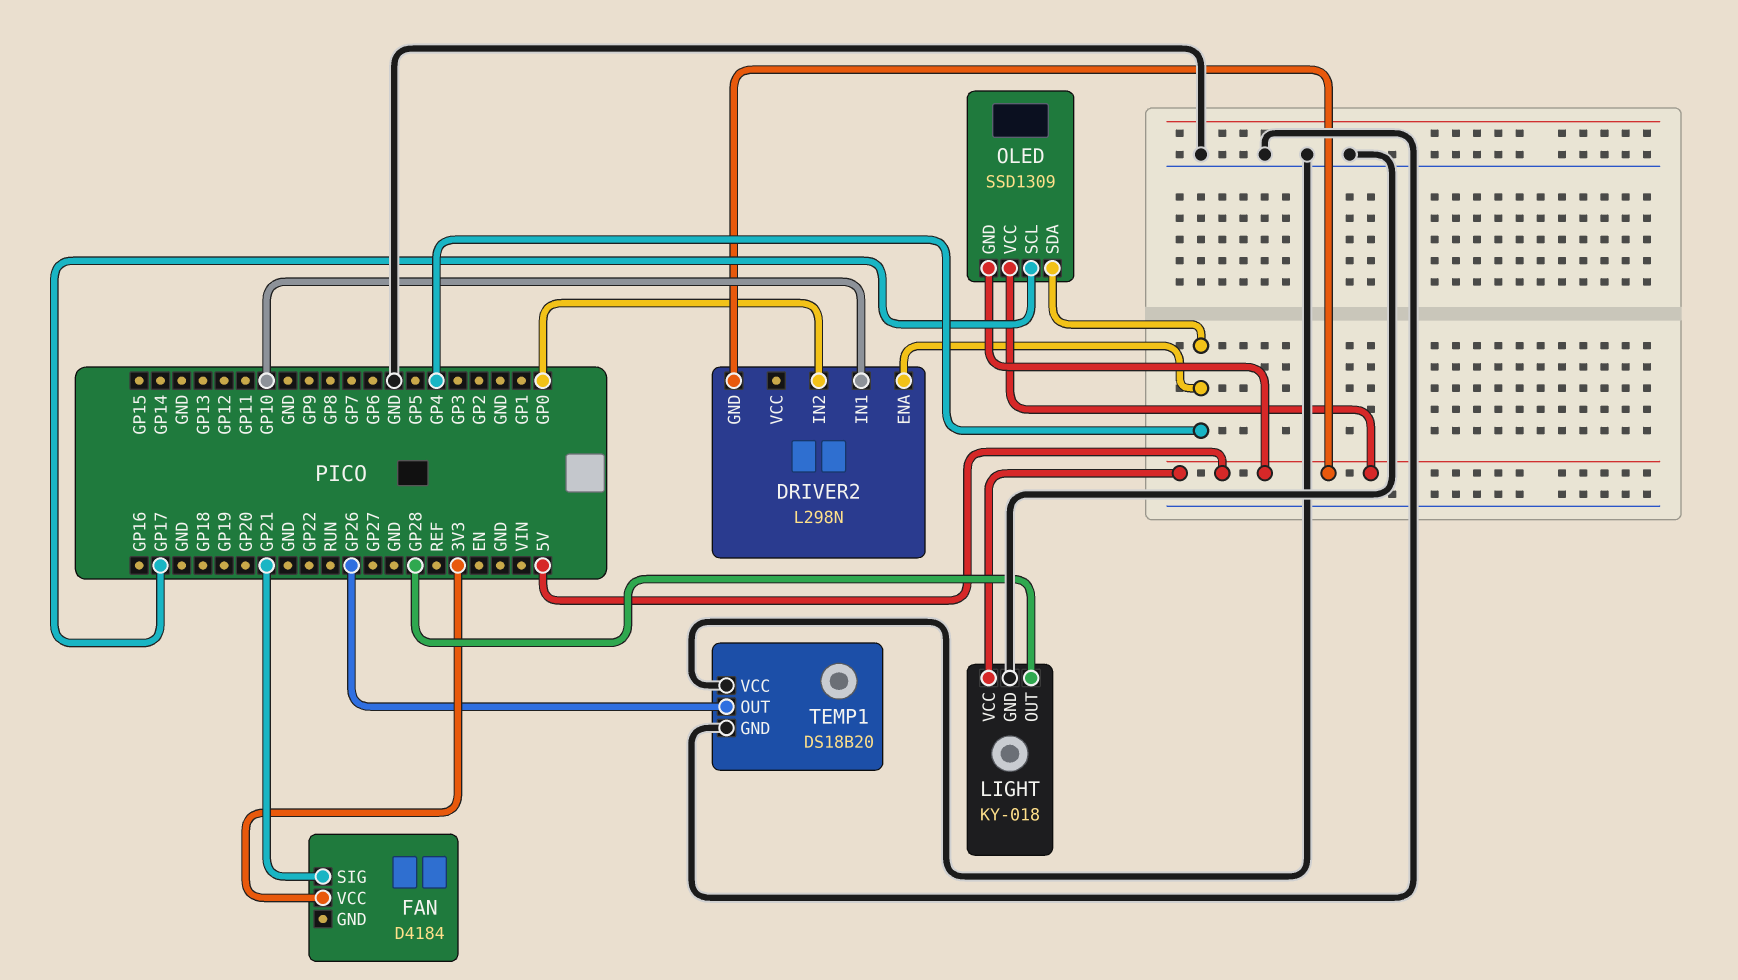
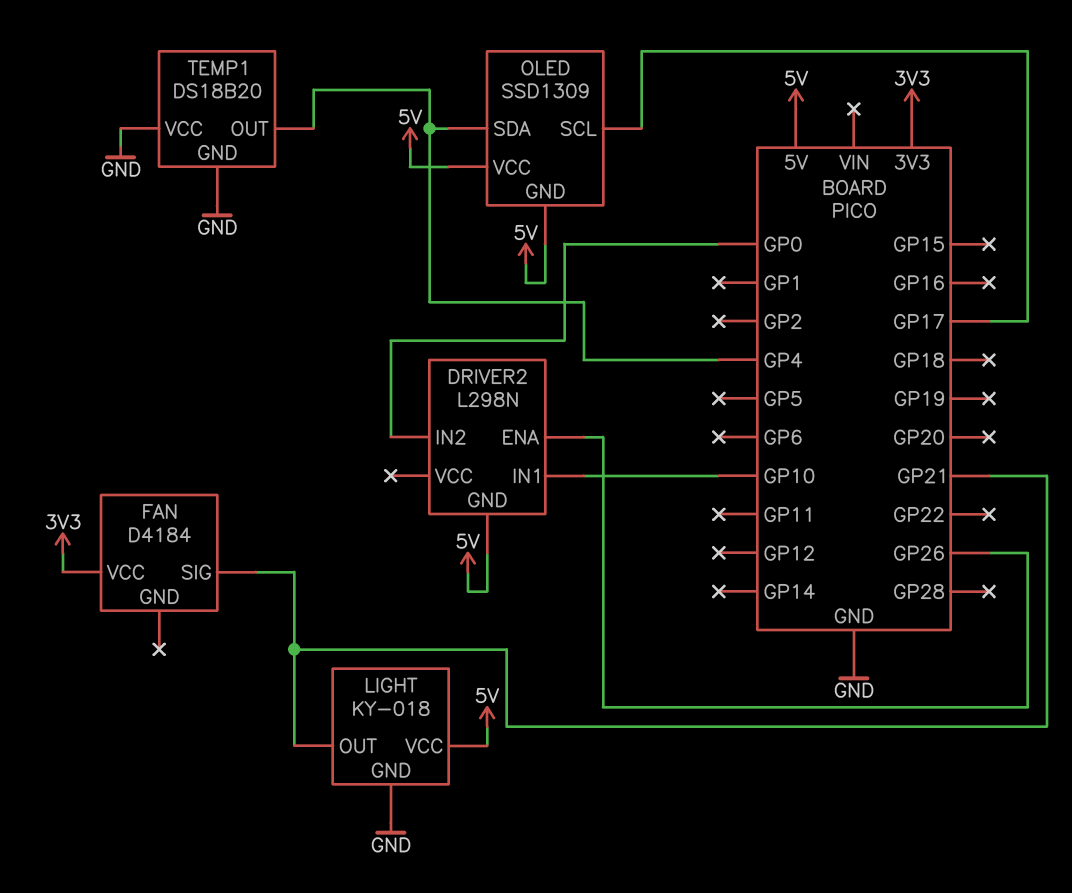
DRIVER2 pin ENA: GP4 -> GP26
LIGHT pin OUT: GP28 -> GP21
TEMP1 pin OUT: GP26 -> GP4

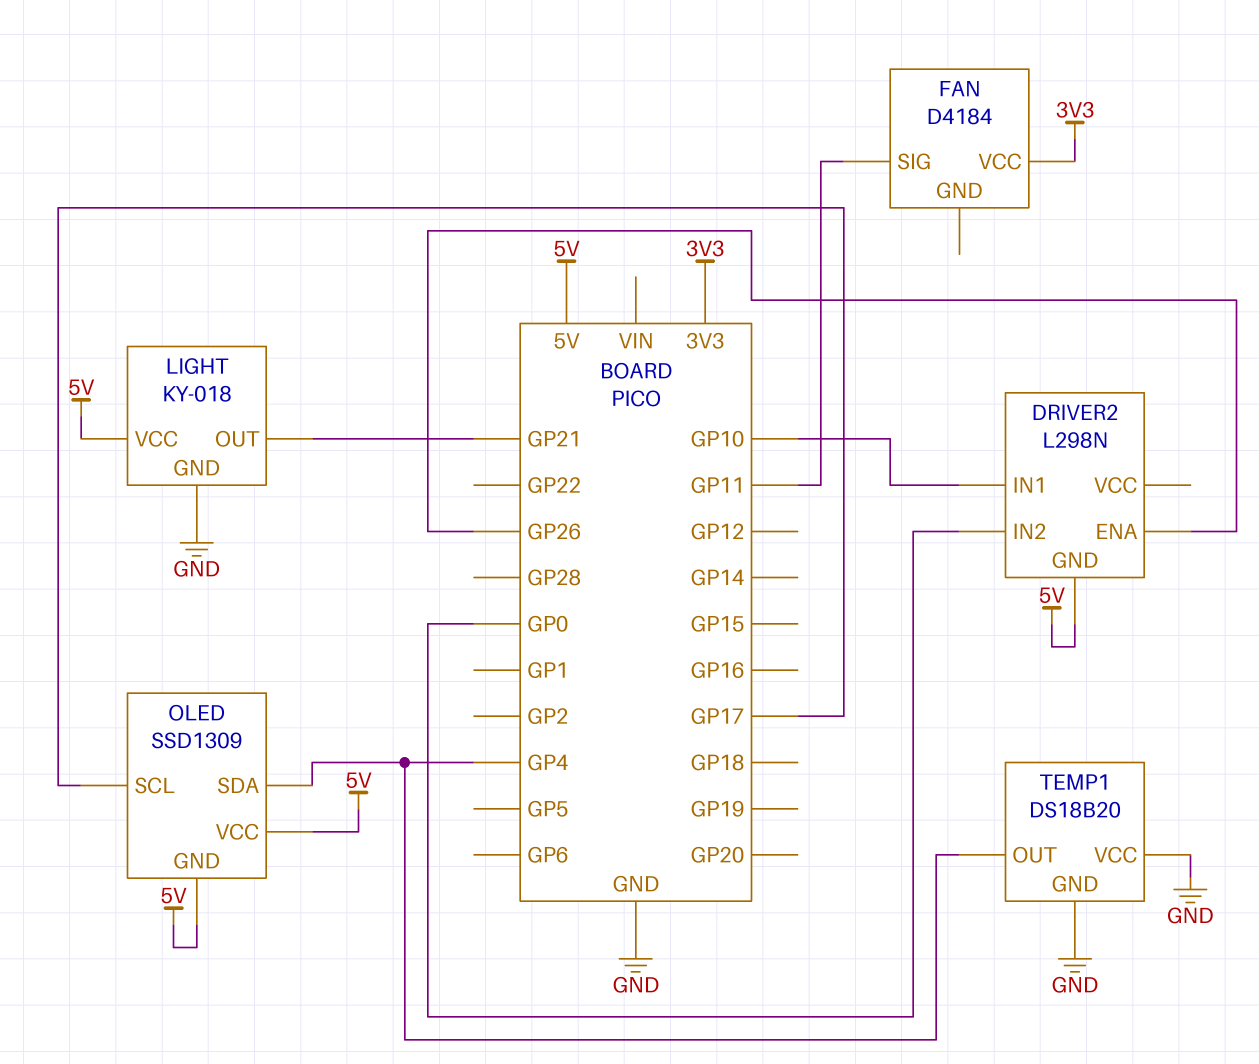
FAN pin SIG: GP21 -> GP11

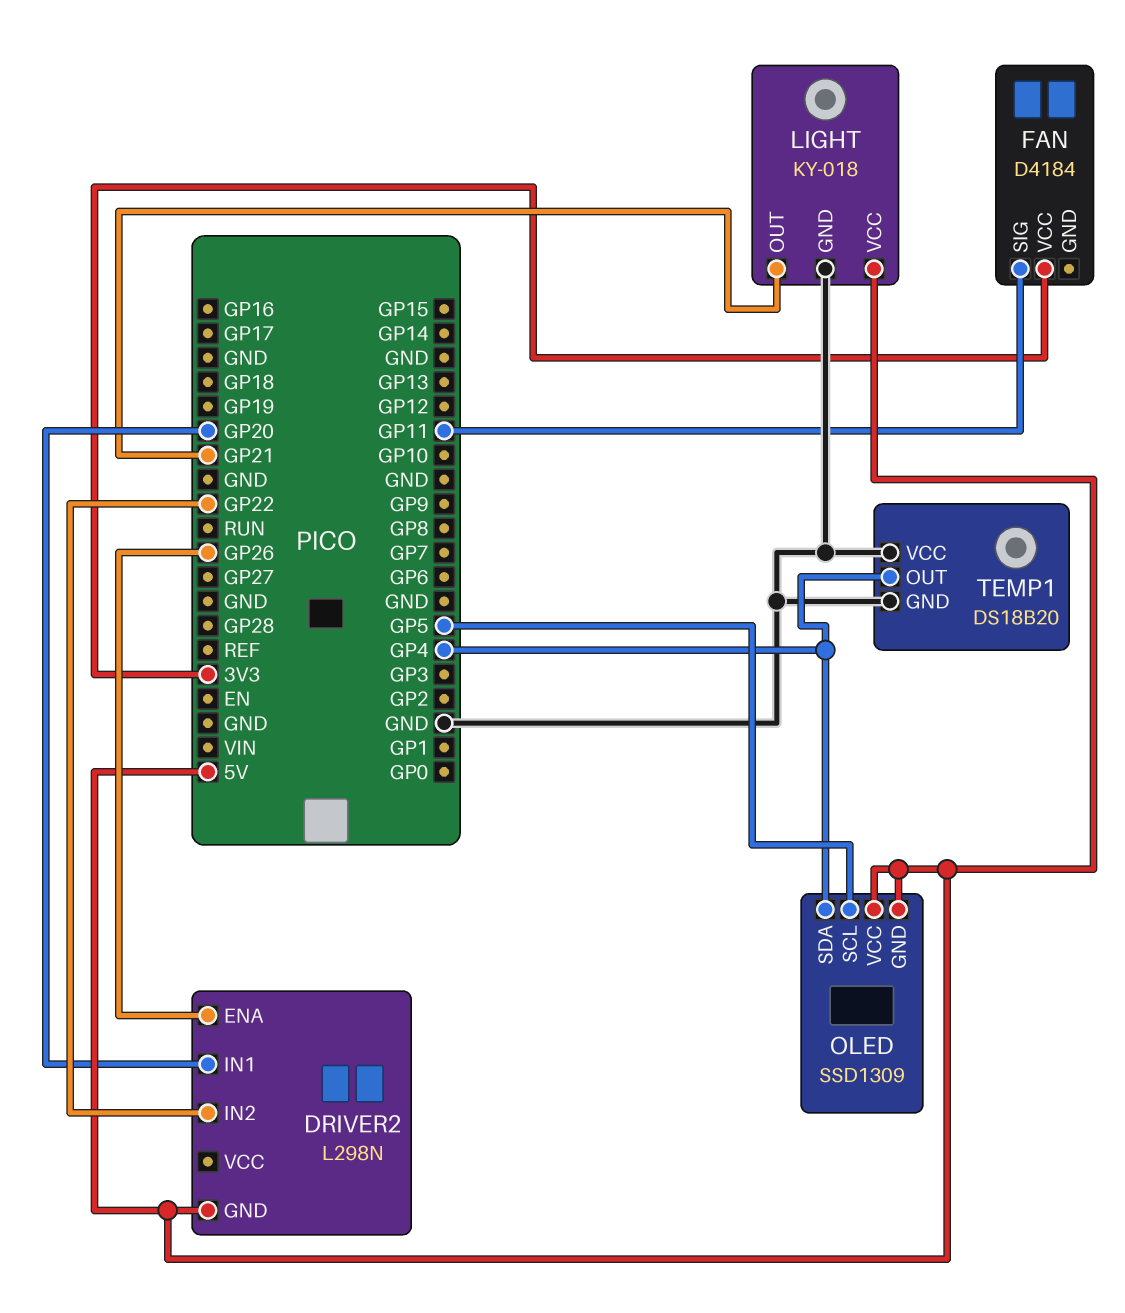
DRIVER2 pin IN1: GP10 -> GP20
DRIVER2 pin IN2: GP0 -> GP22
OLED pin SCL: GP17 -> GP5

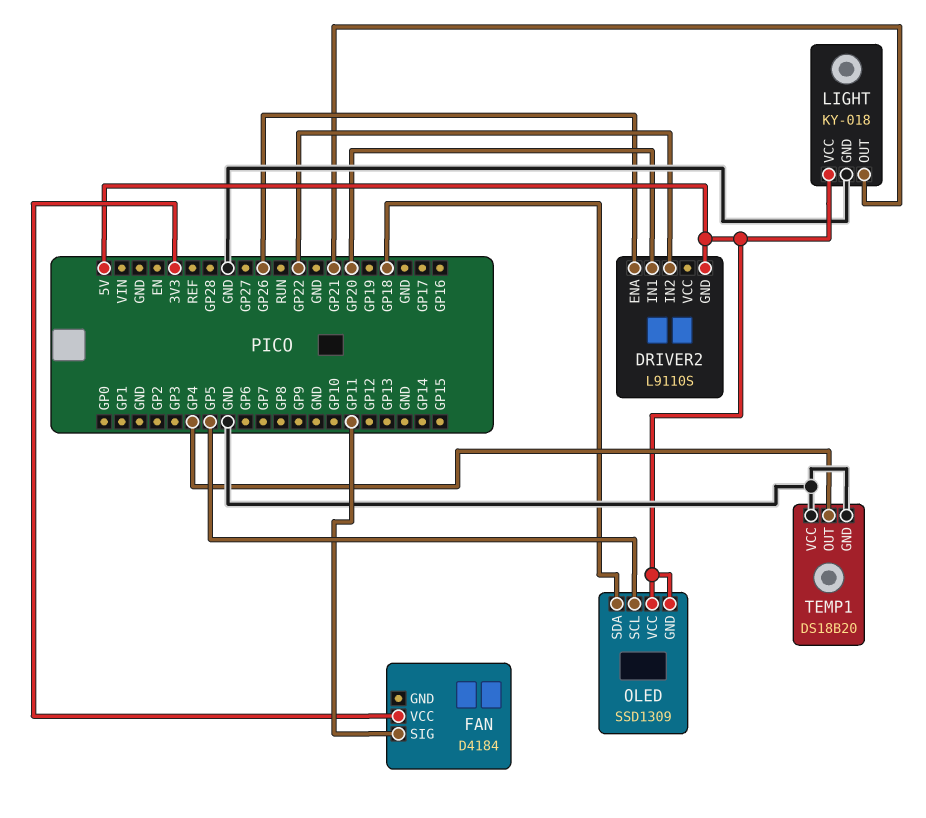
DRIVER2: L298N -> L9110S
OLED pin SDA: GP4 -> GP18

